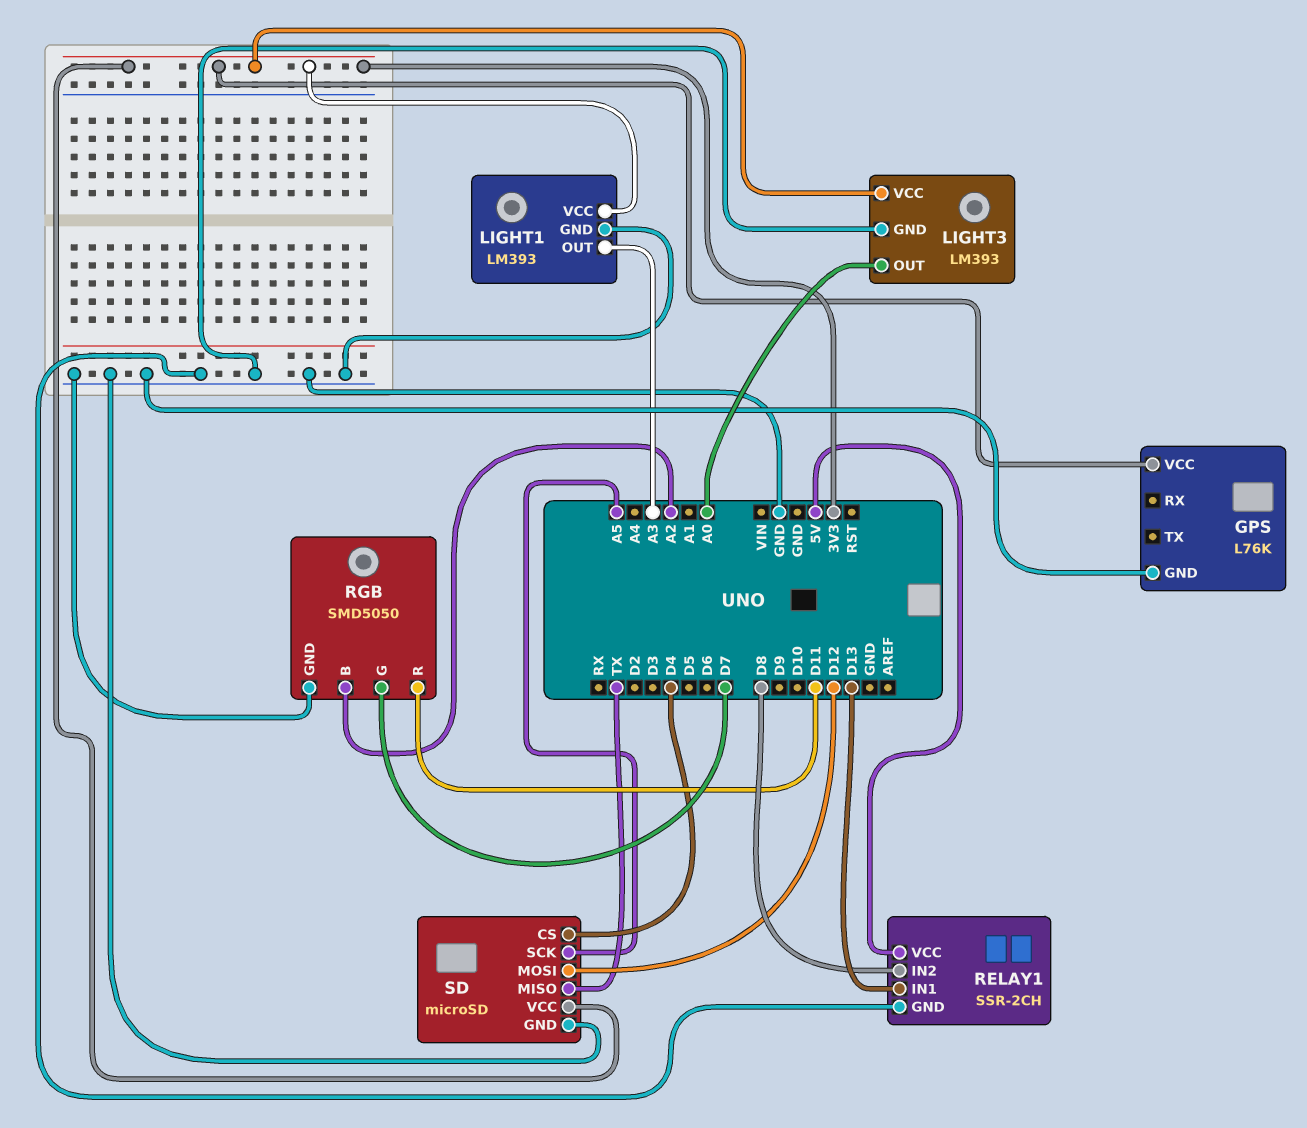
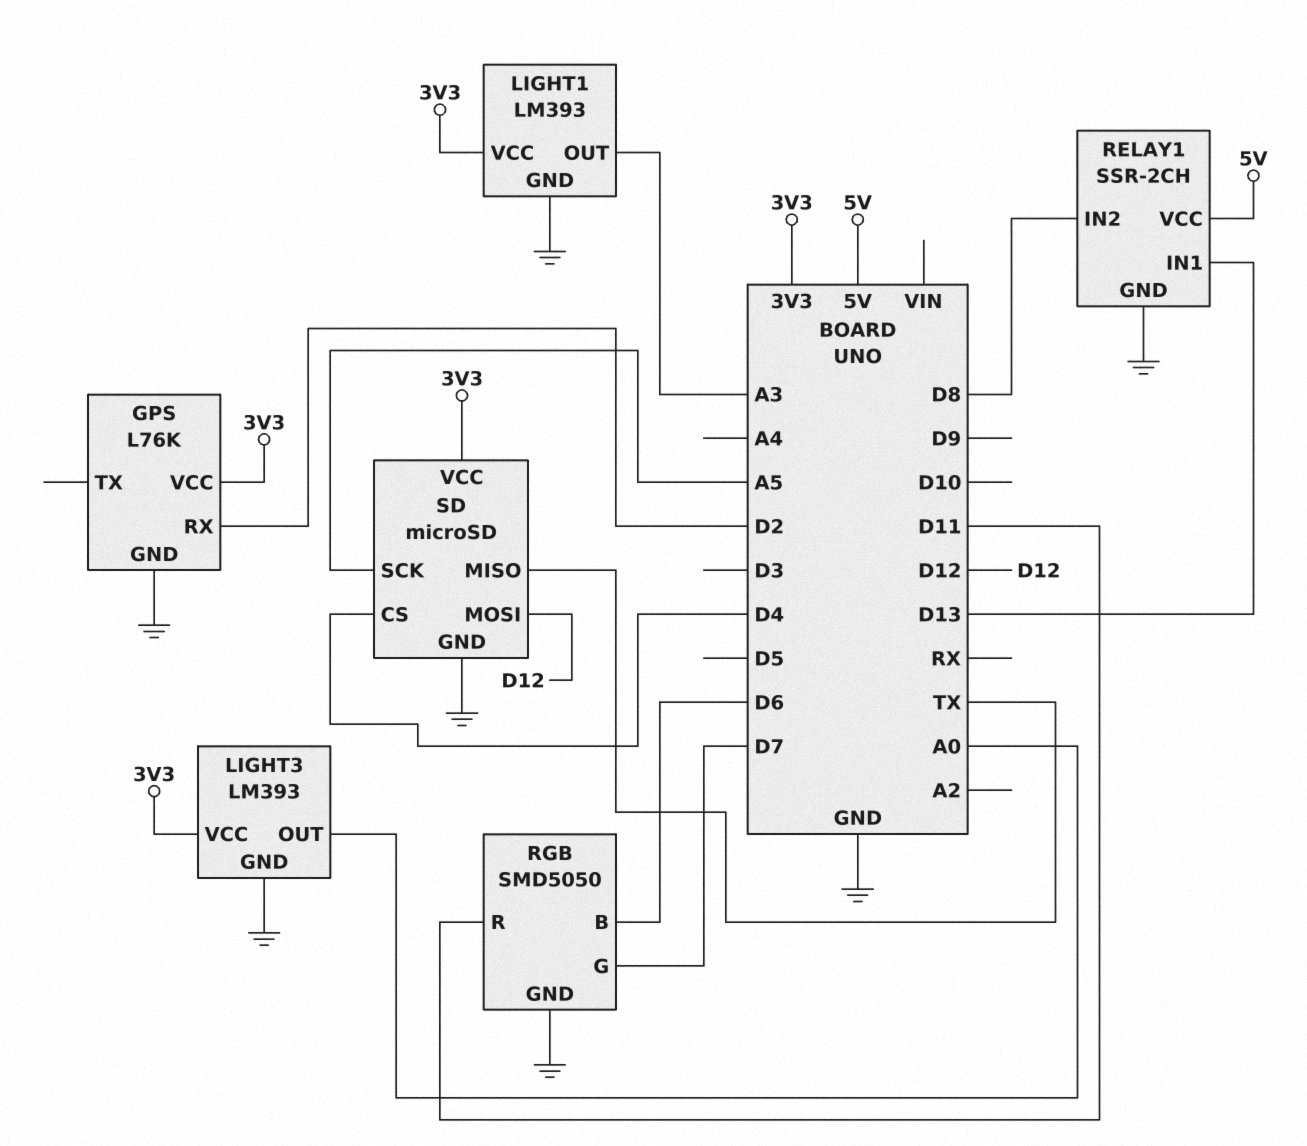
GPS pin RX: none -> D2
RGB pin B: A2 -> D6

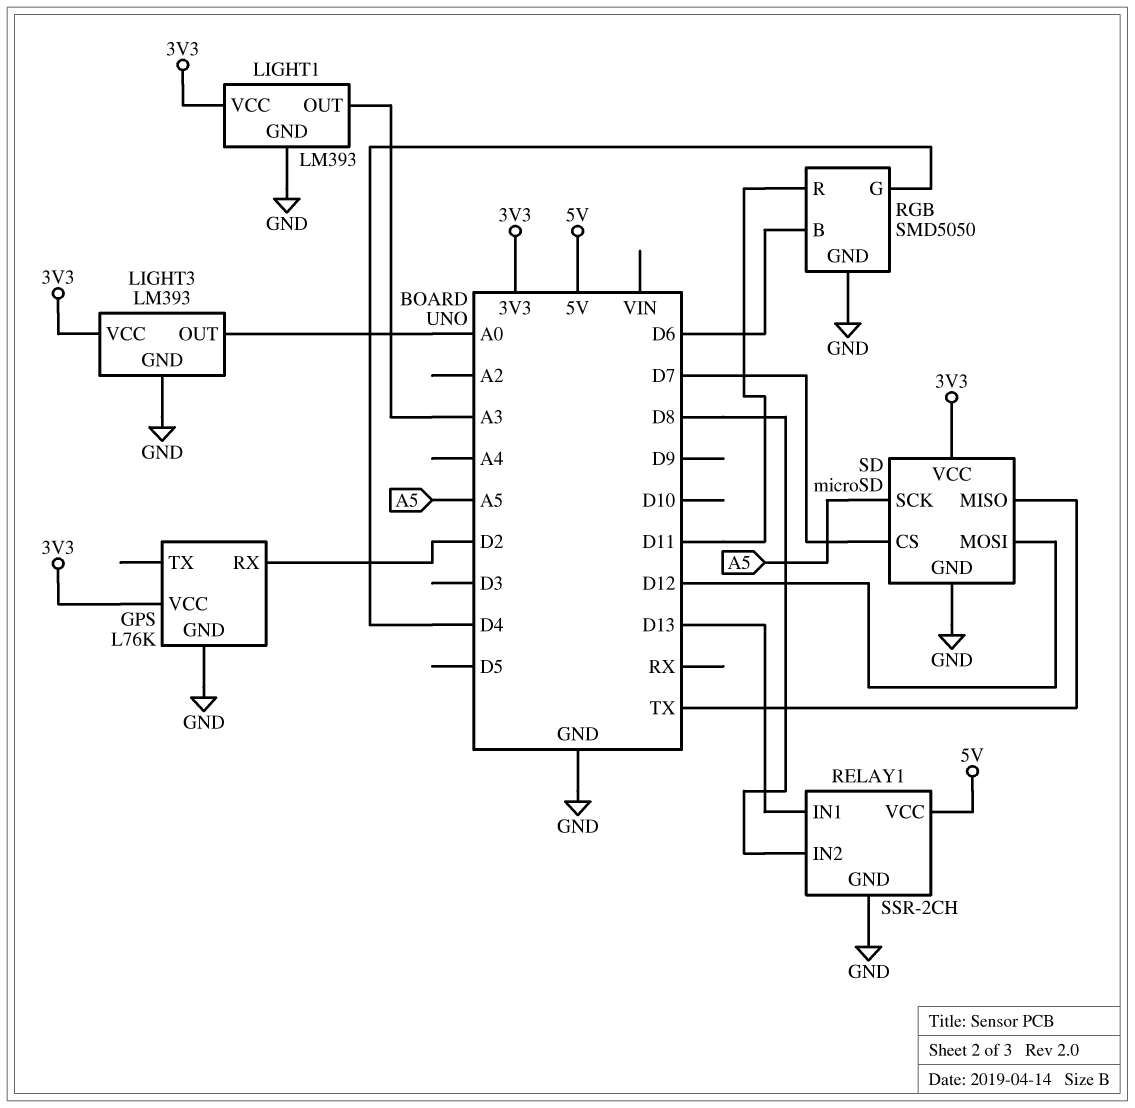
RGB pin G: D7 -> D4
SD pin CS: D4 -> D7

